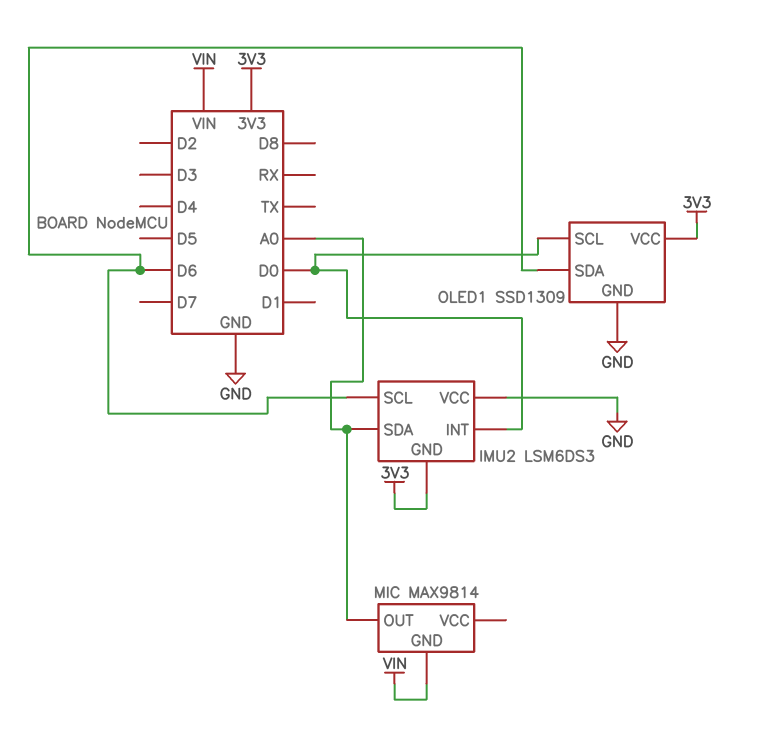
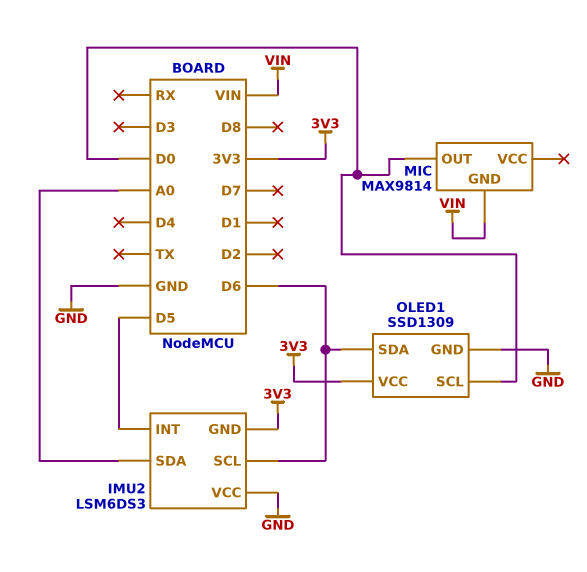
IMU2 pin INT: D0 -> D5
MIC pin OUT: A0 -> D0

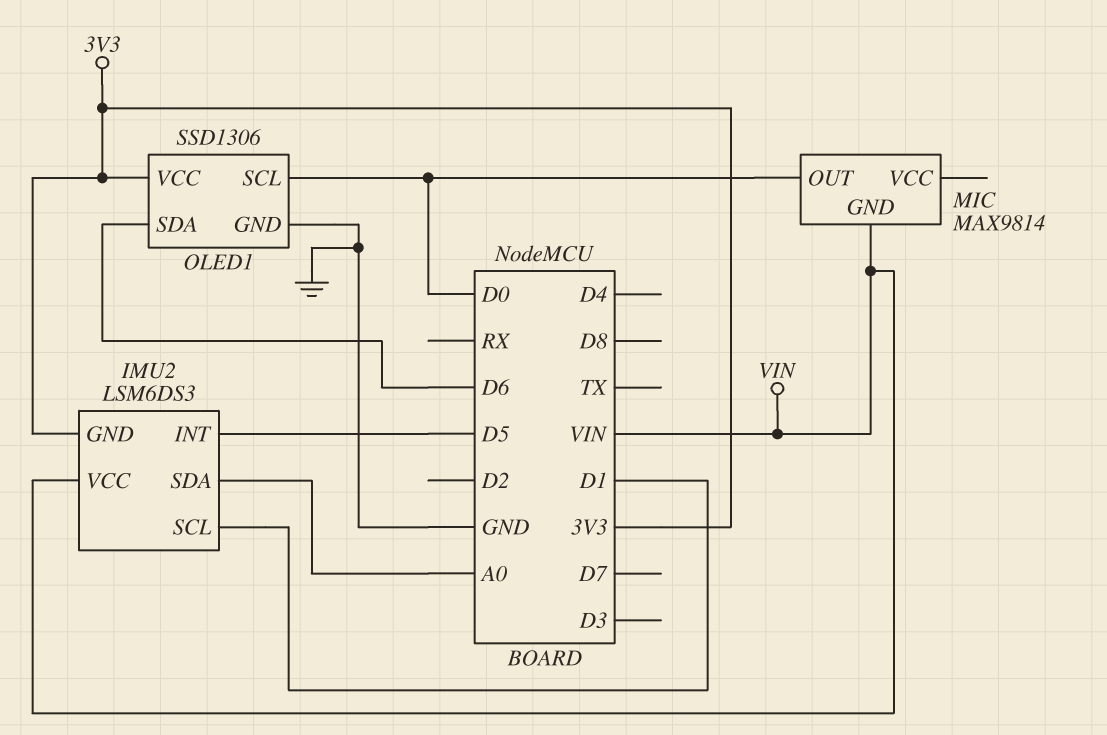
IMU2 pin SCL: D6 -> D1
IMU2 pin VCC: GND -> VIN
OLED1: SSD1309 -> SSD1306

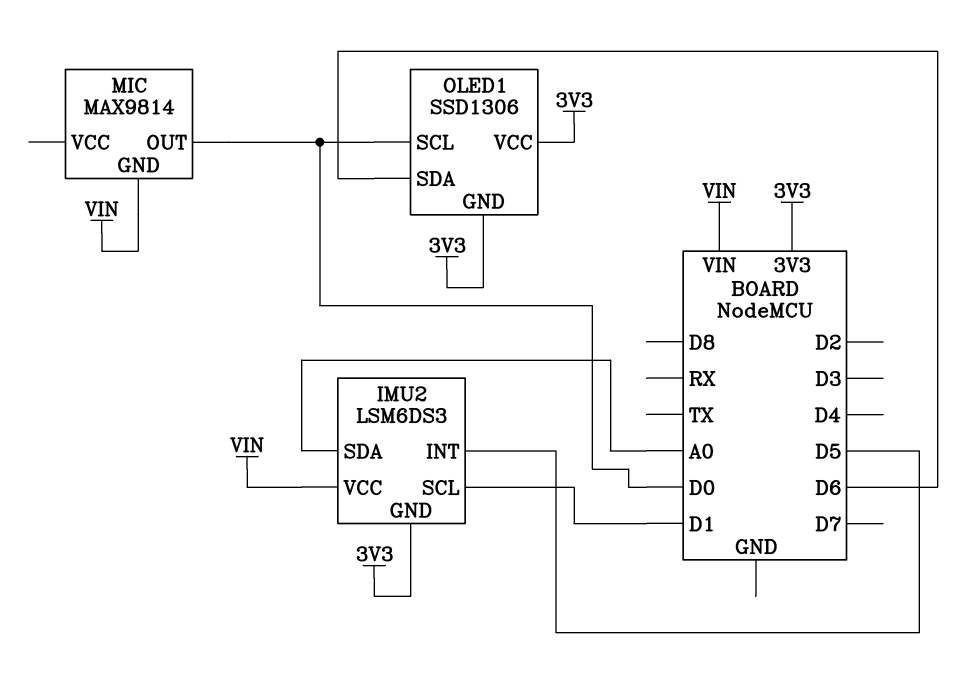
OLED1 pin GND: GND -> 3V3

